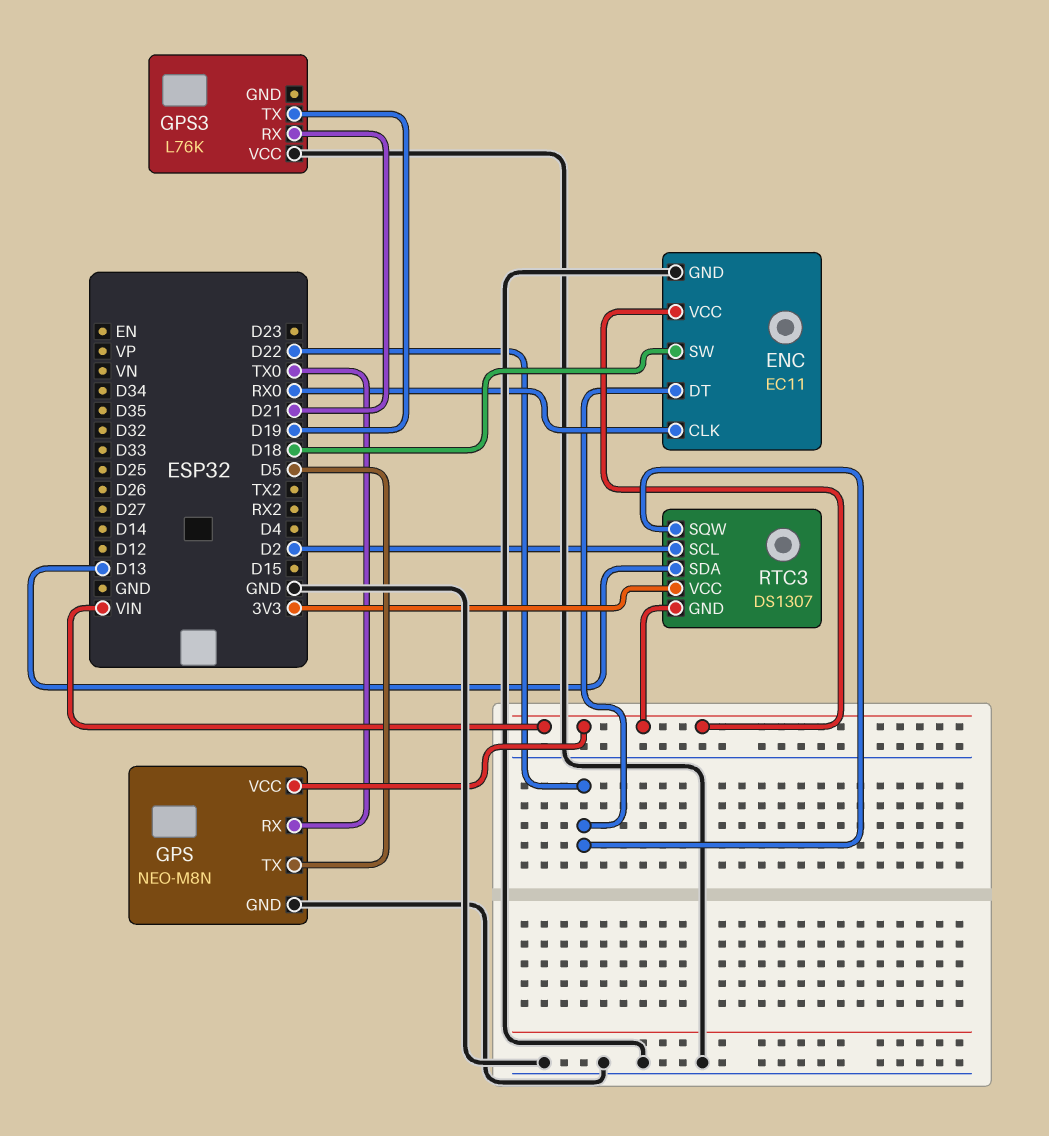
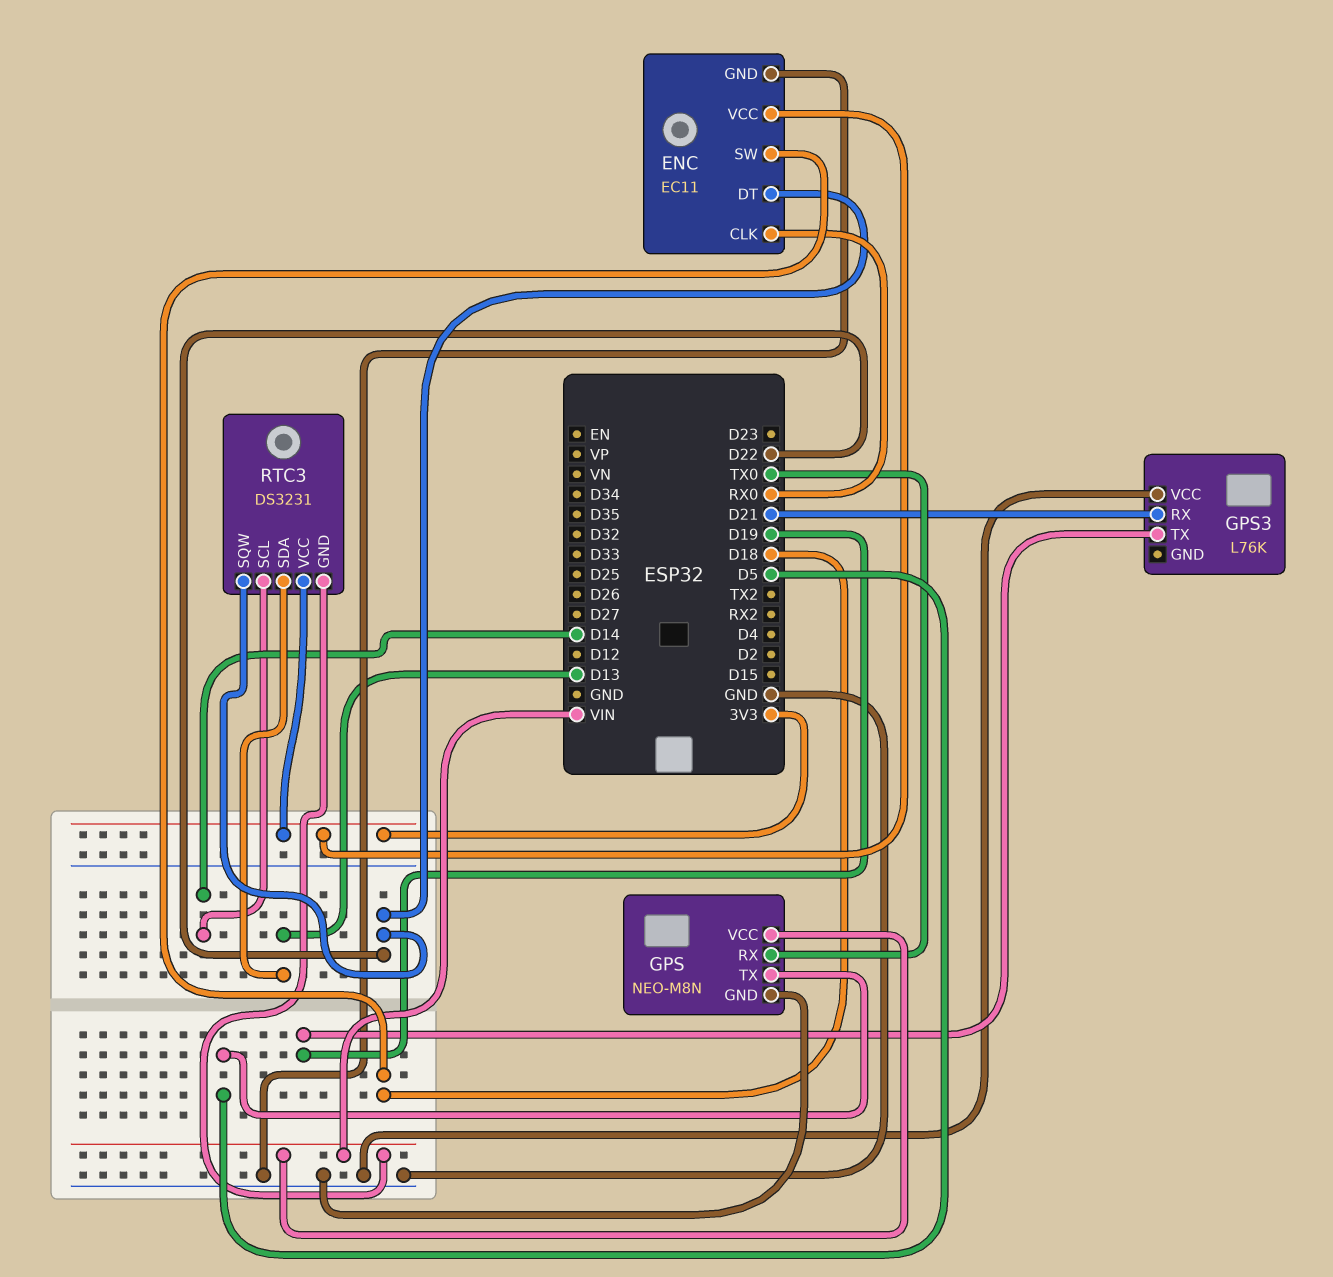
ENC pin VCC: VIN -> 3V3
RTC3: DS1307 -> DS3231
RTC3 pin SCL: D2 -> D14

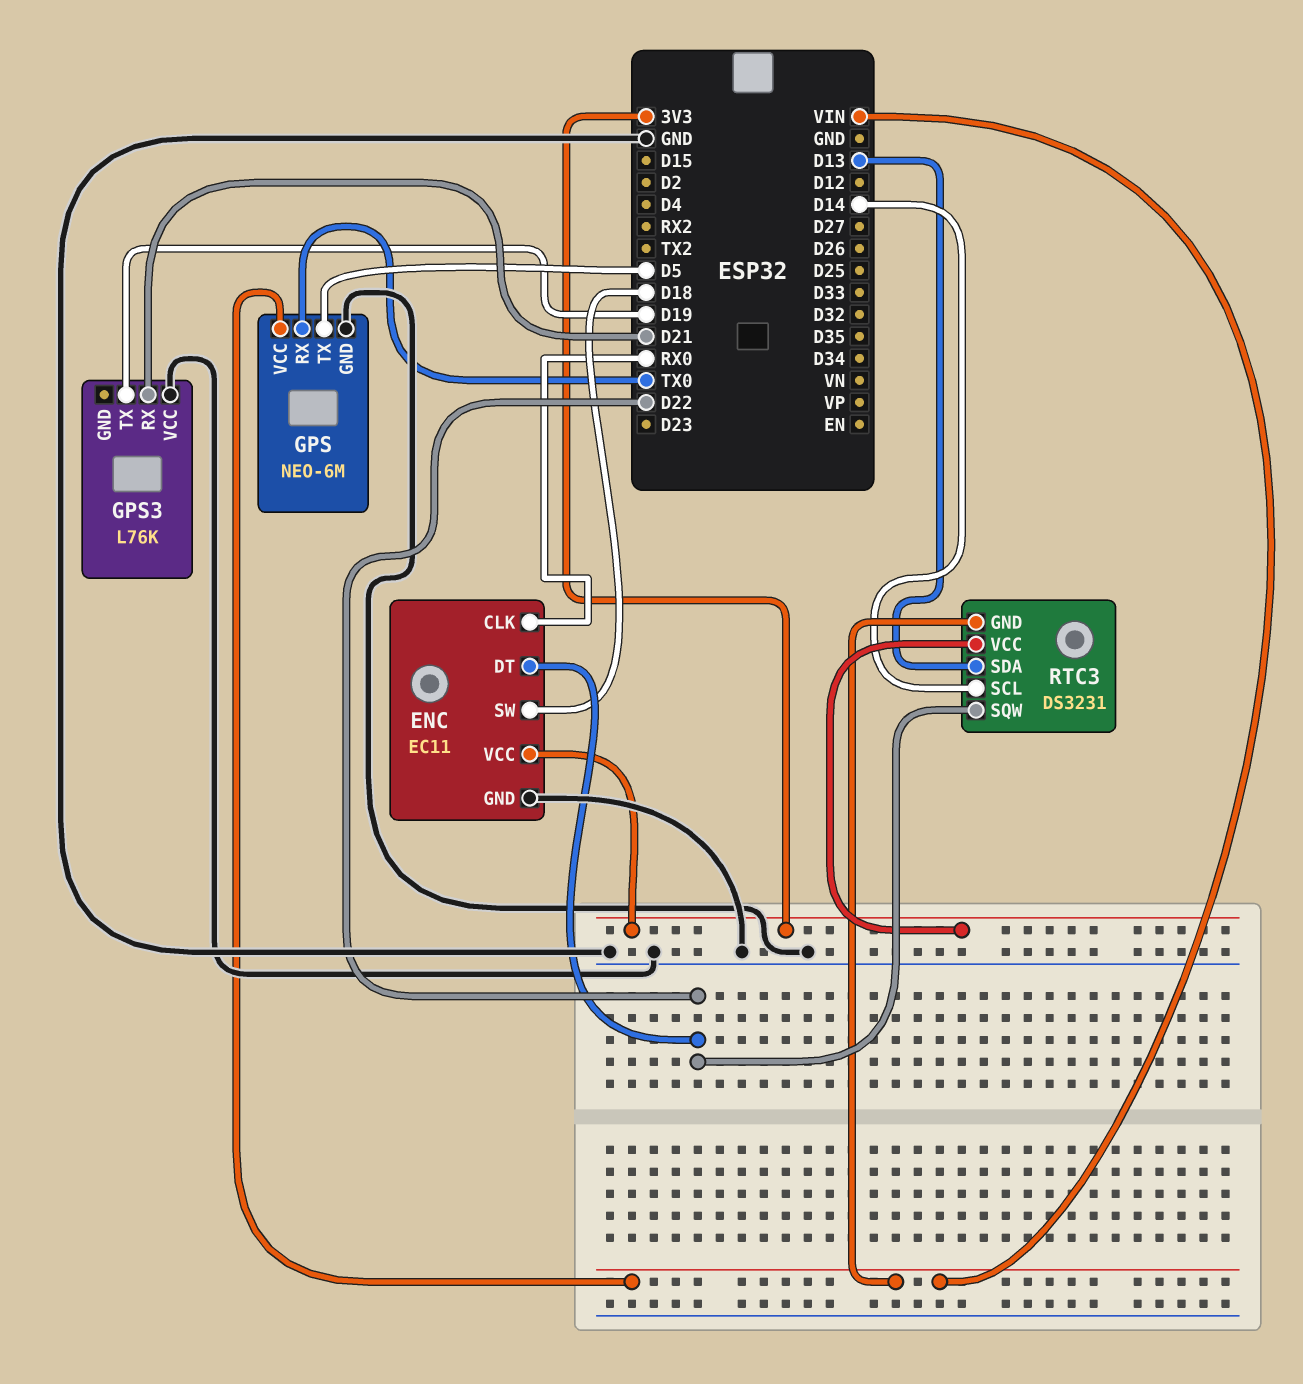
GPS: NEO-M8N -> NEO-6M

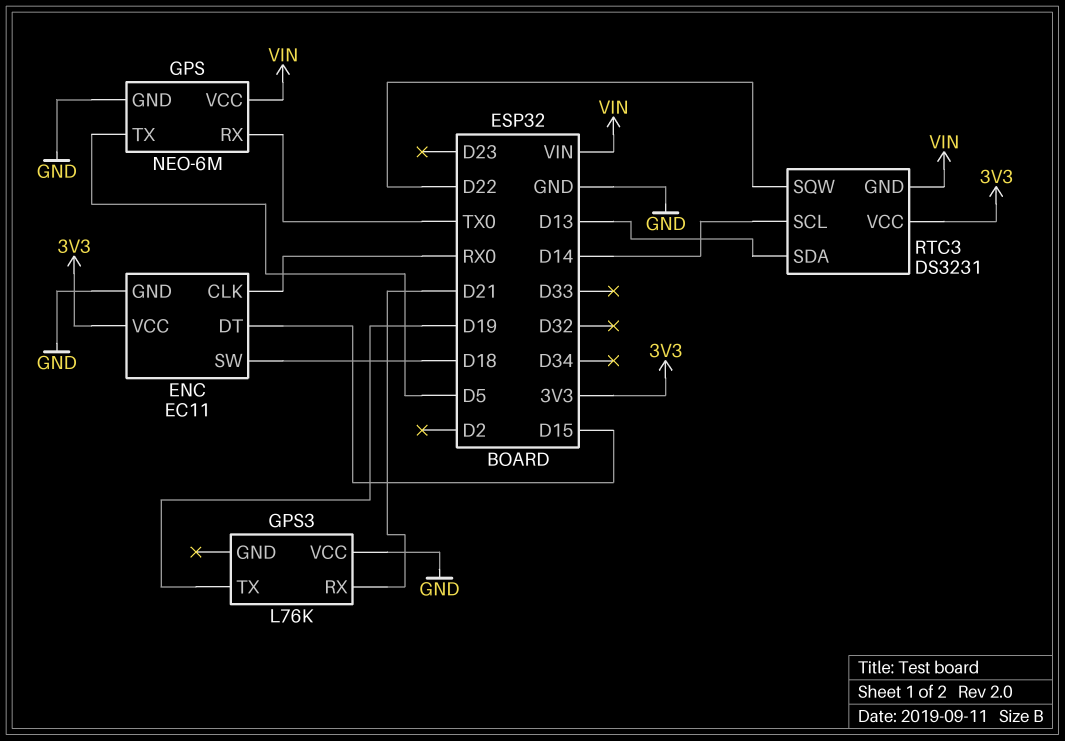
ENC pin DT: D22 -> D15

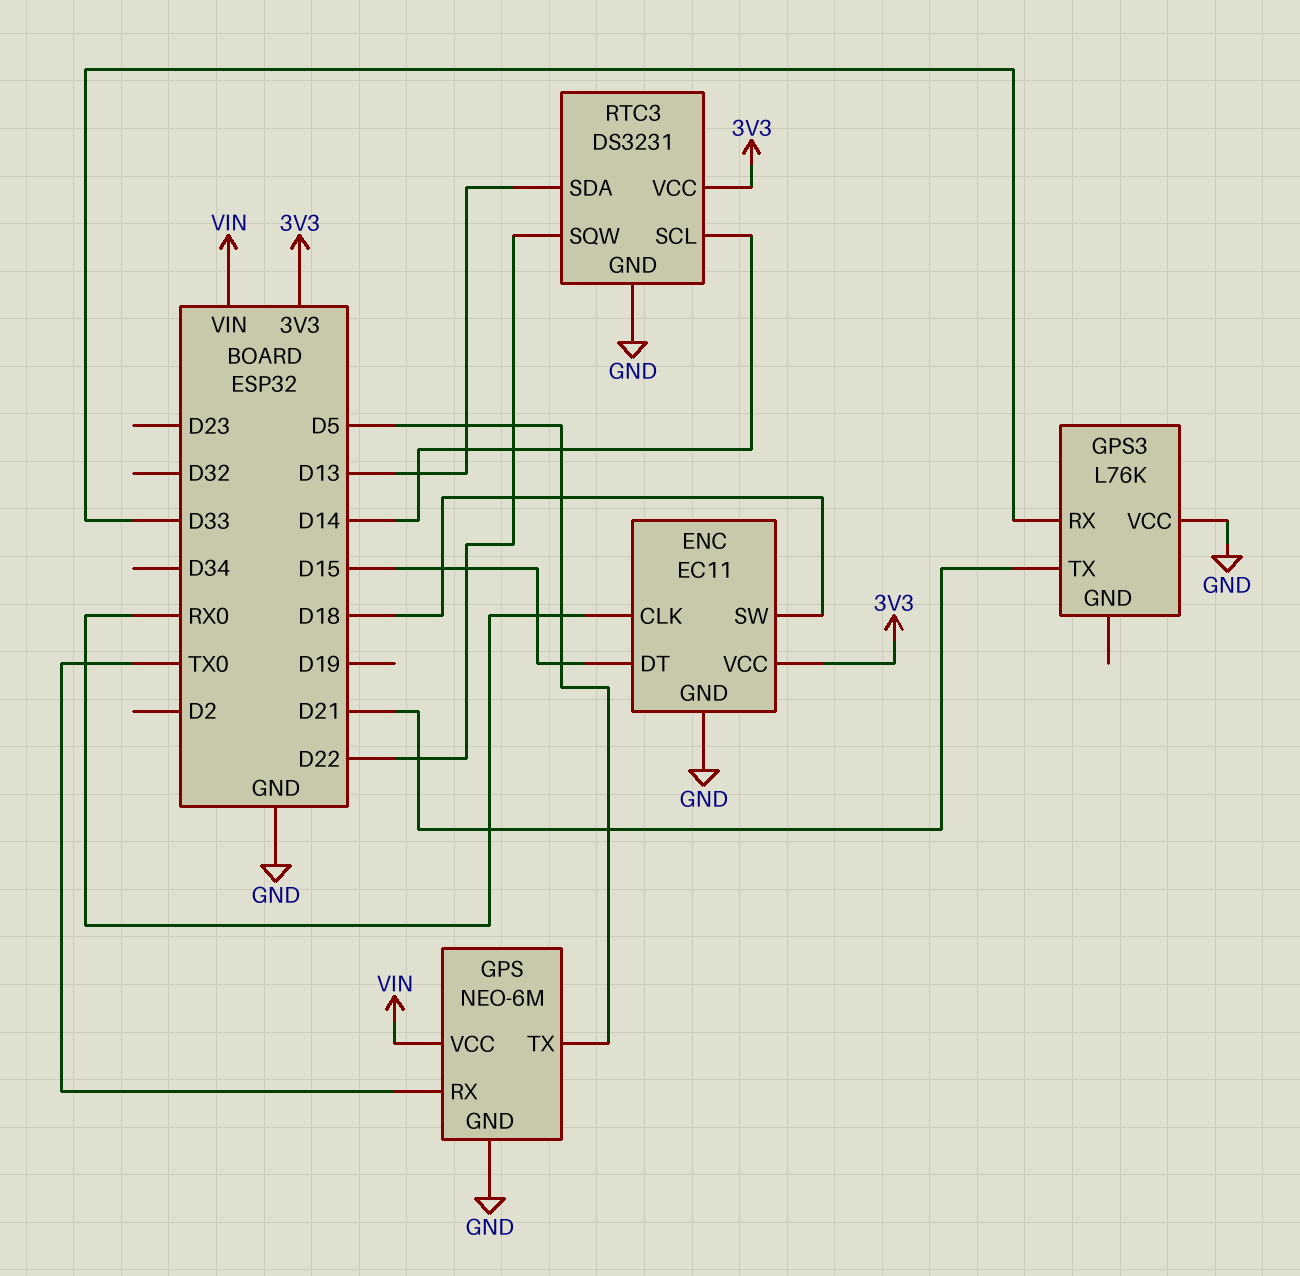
GPS3 pin RX: D21 -> D33
GPS3 pin TX: D19 -> D21
RTC3 pin GND: VIN -> GND

